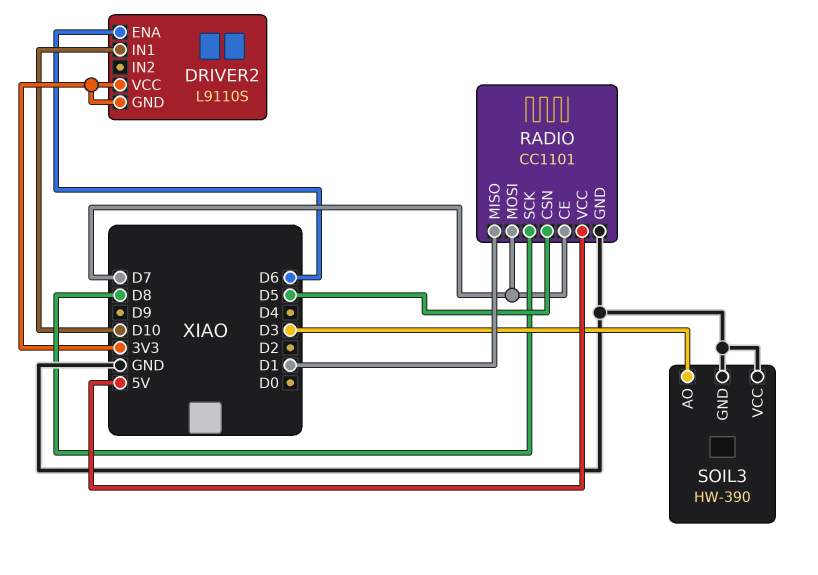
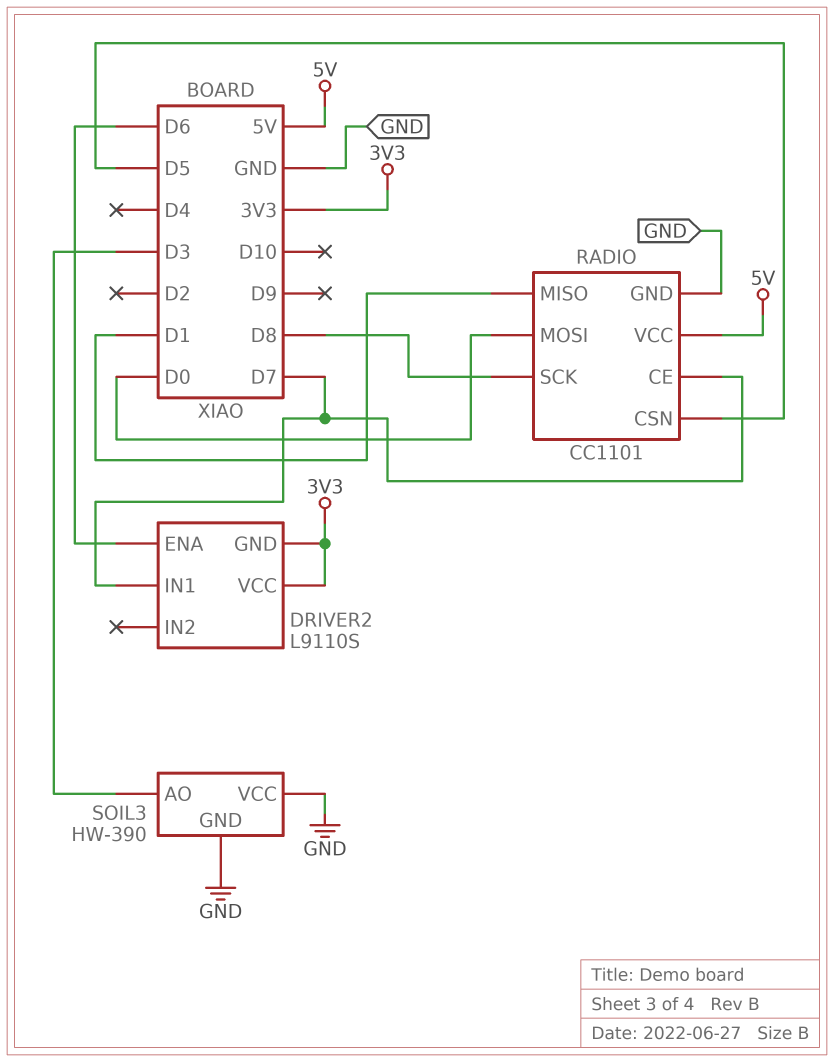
DRIVER2 pin IN1: D10 -> D7
RADIO pin MOSI: D7 -> D0

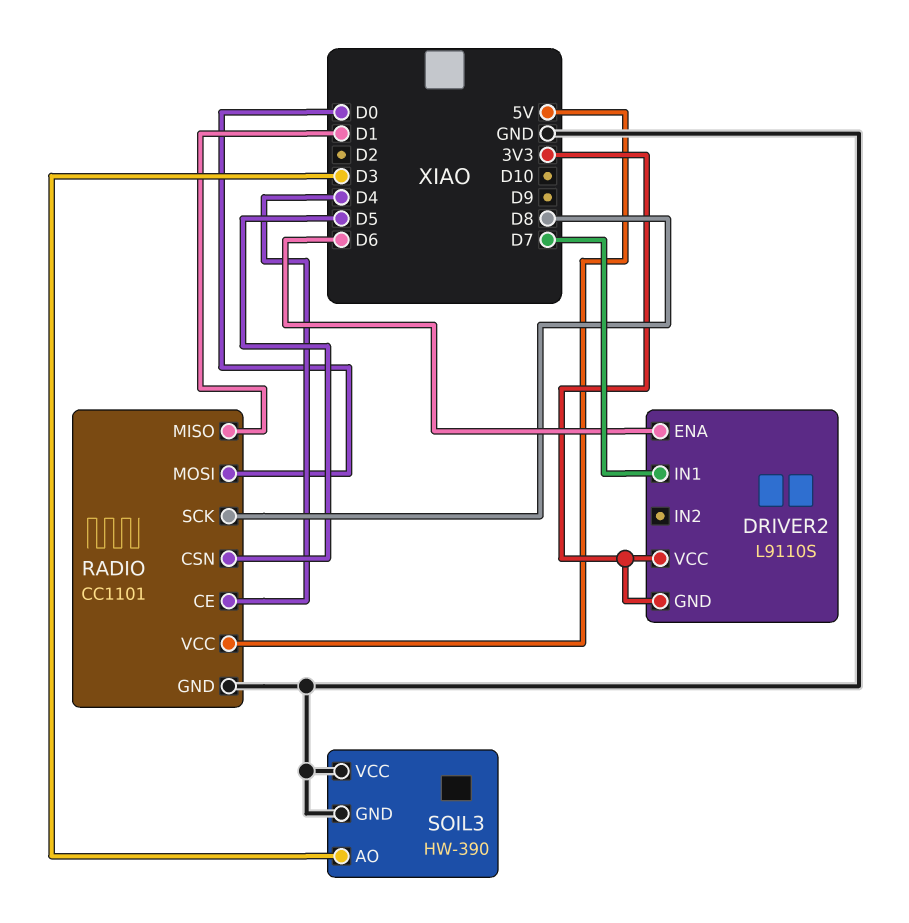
RADIO pin CE: D7 -> D4

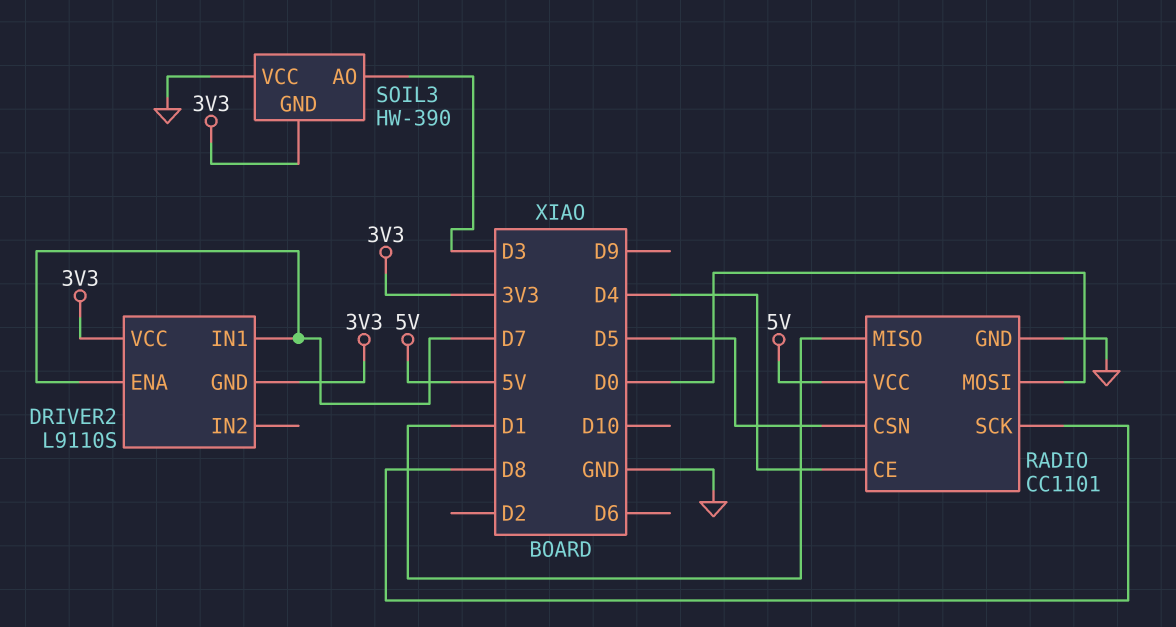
DRIVER2 pin ENA: D6 -> D7
SOIL3 pin GND: GND -> 3V3

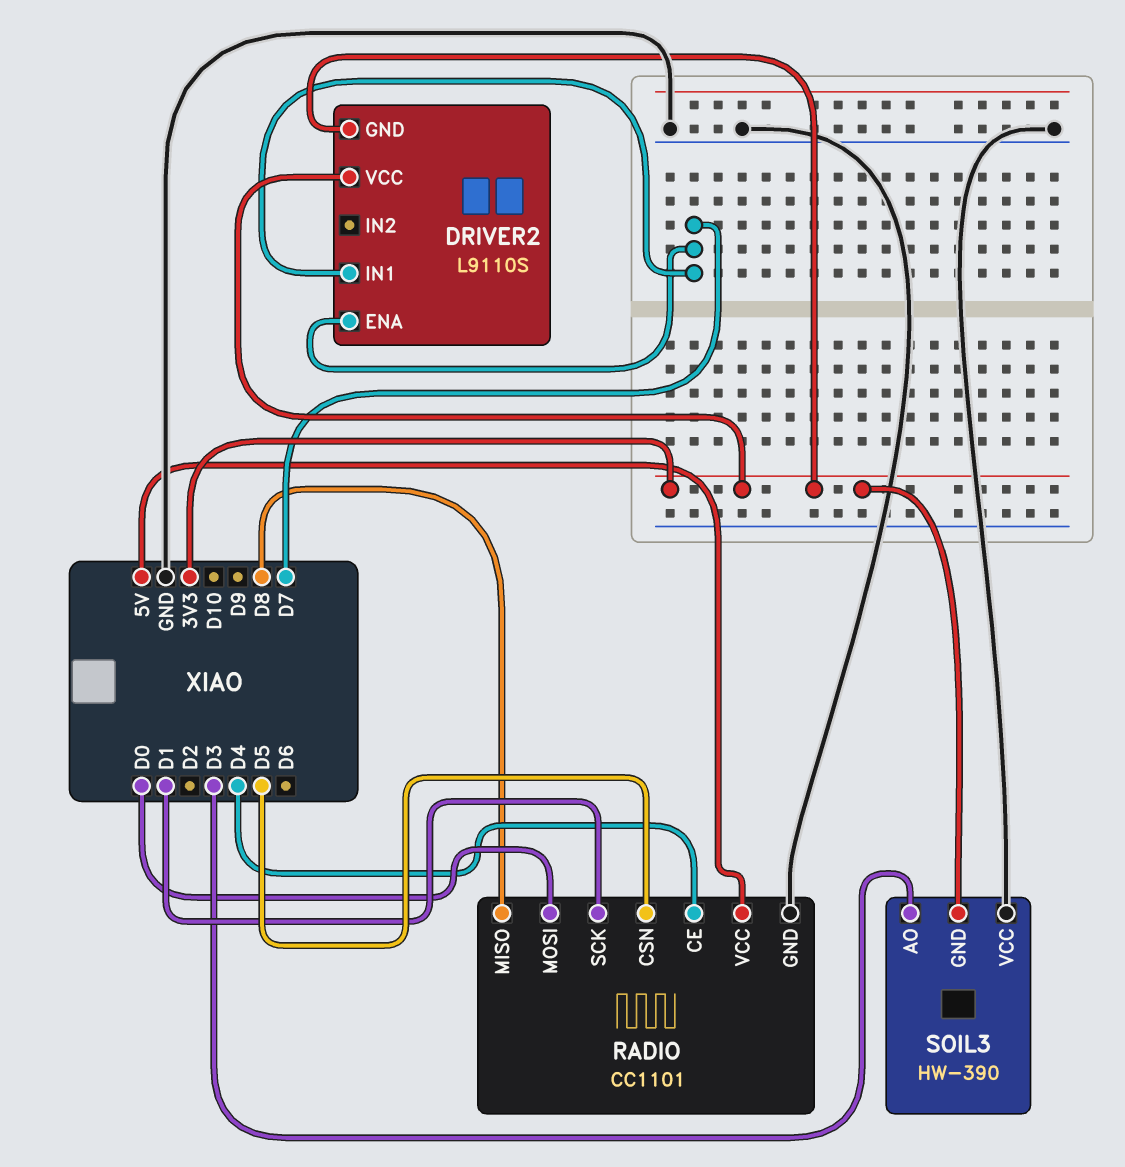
RADIO pin MISO: D1 -> D8
RADIO pin SCK: D8 -> D1

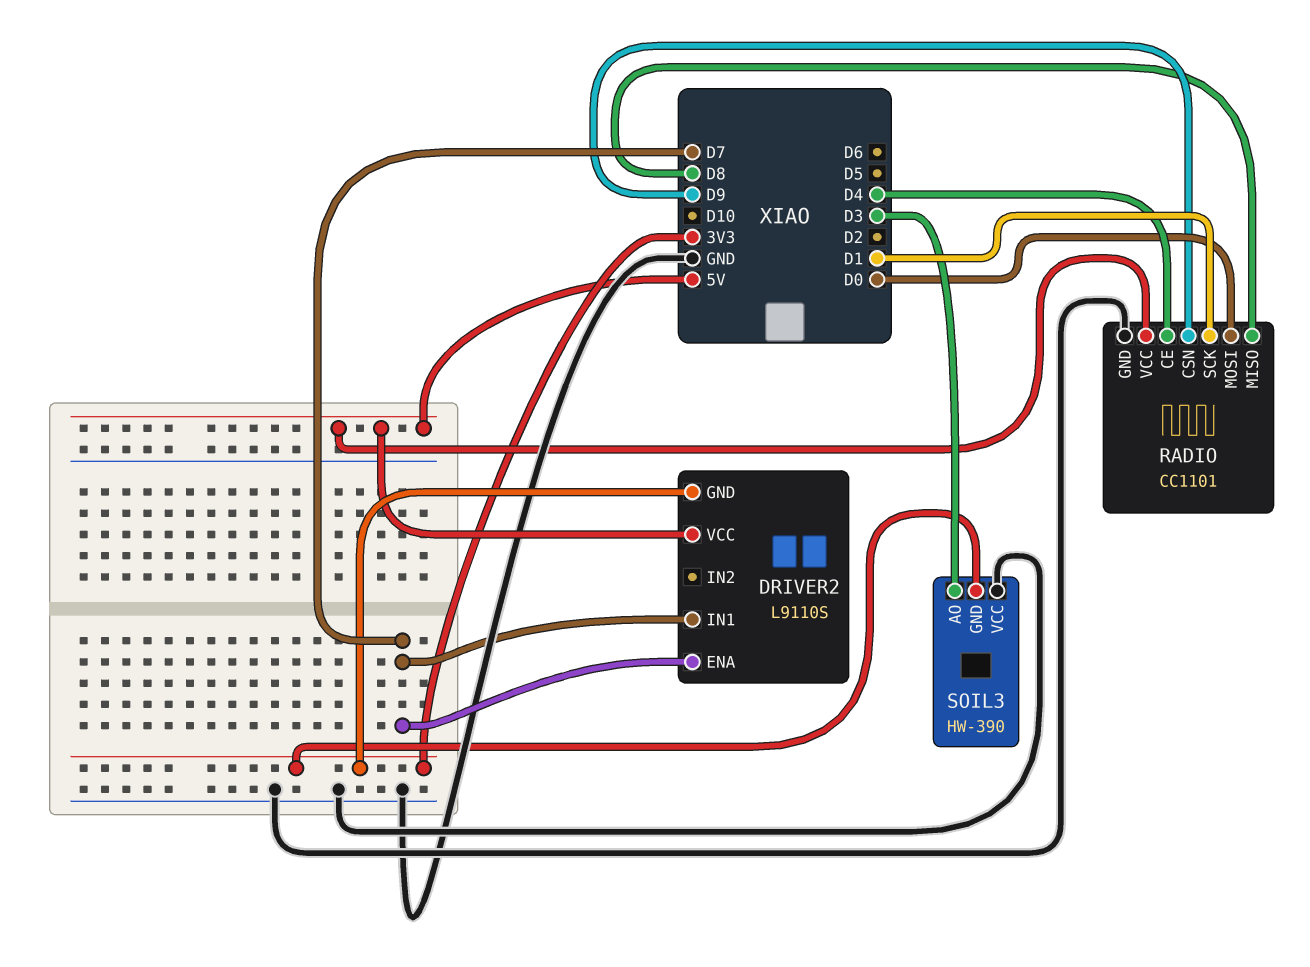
DRIVER2 pin VCC: 3V3 -> 5V
RADIO pin CSN: D5 -> D9

